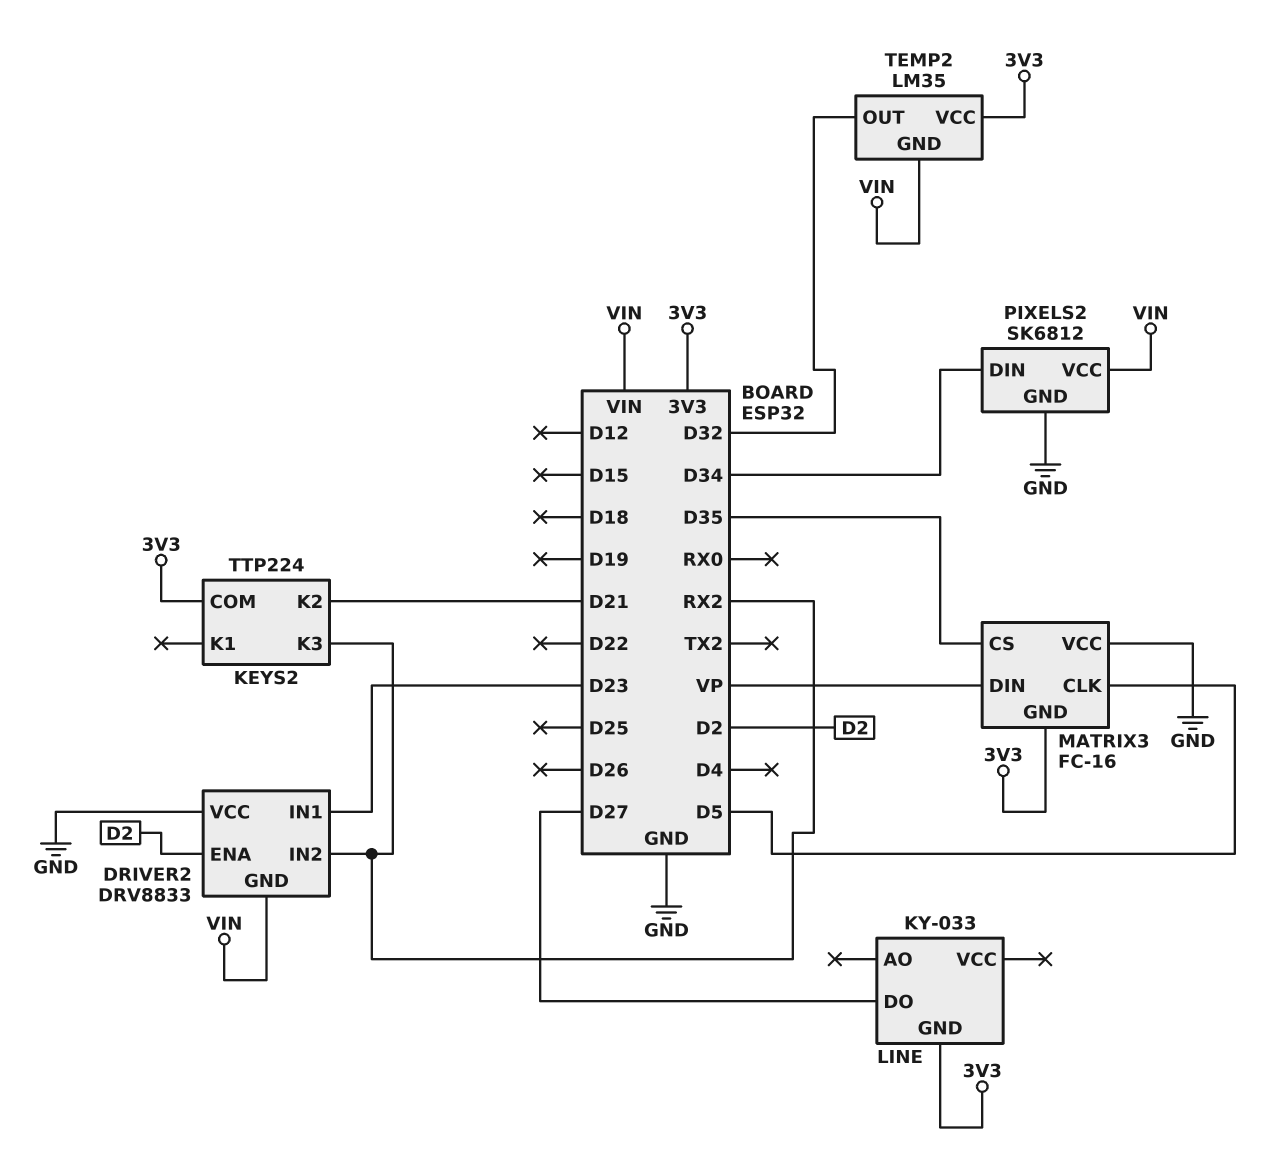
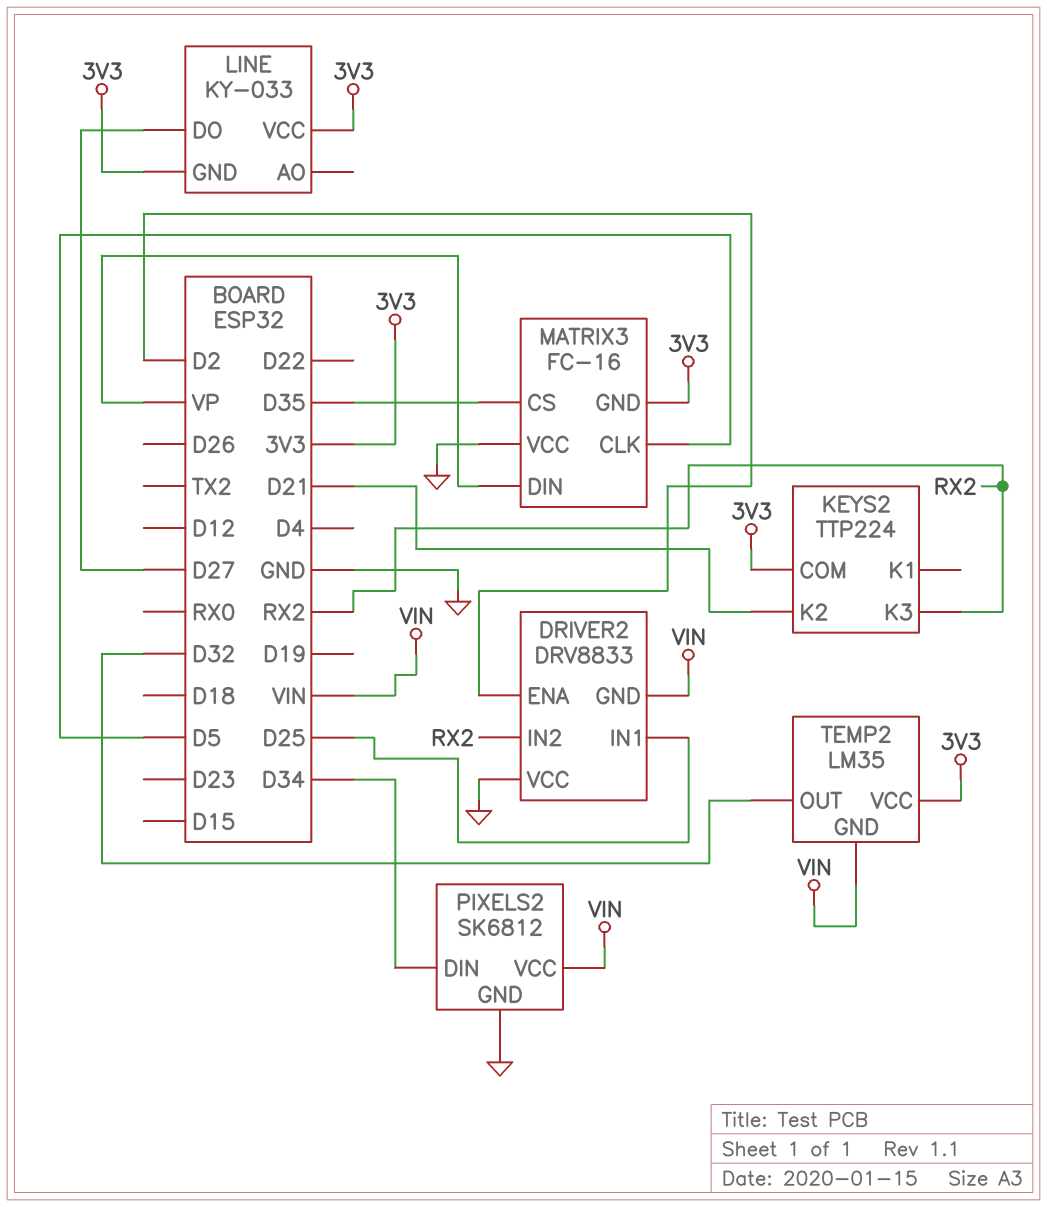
DRIVER2 pin IN1: D23 -> D25
LINE pin VCC: none -> 3V3

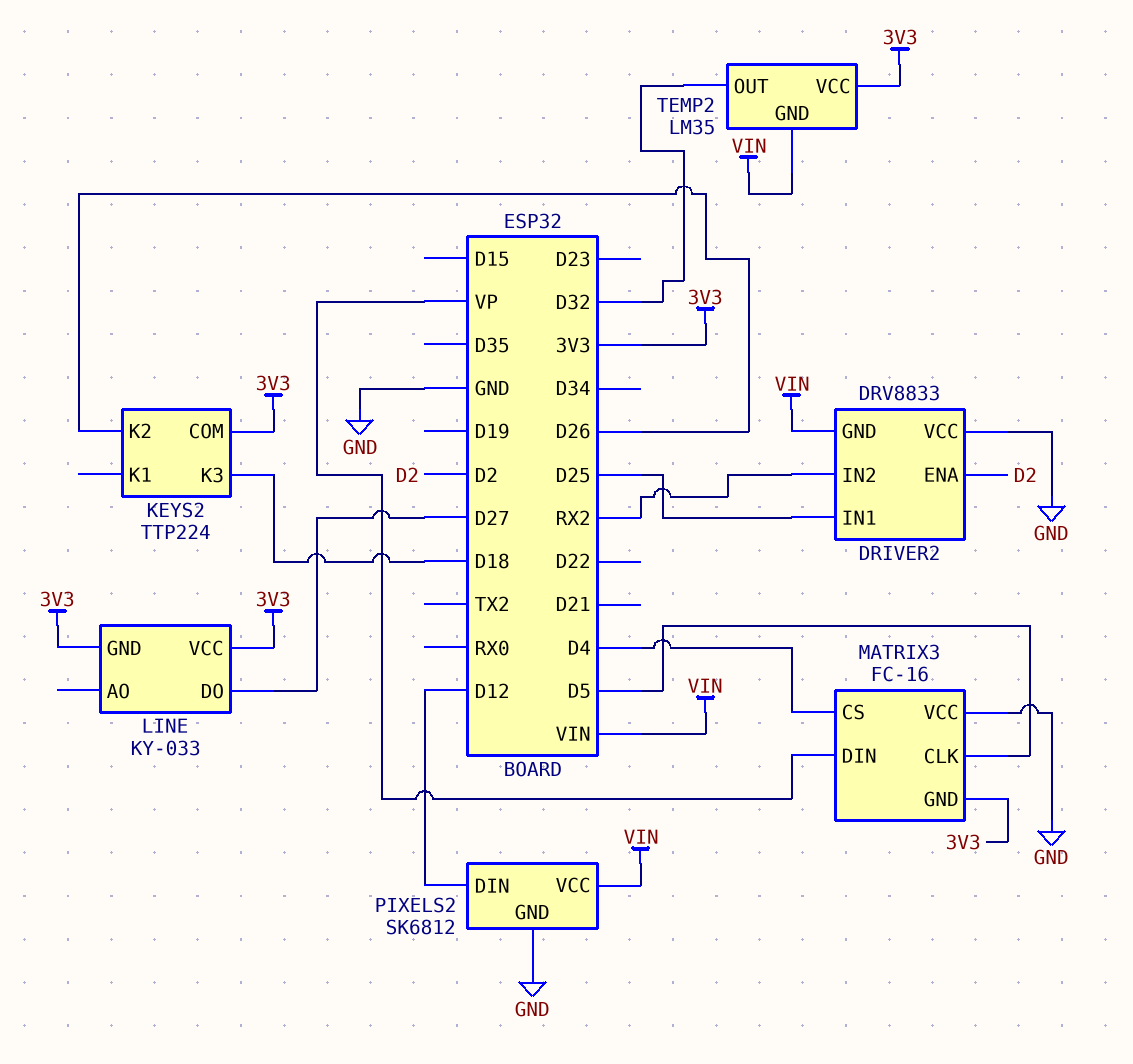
KEYS2 pin K2: D21 -> D26
KEYS2 pin K3: RX2 -> D18
MATRIX3 pin CS: D35 -> D4
PIXELS2 pin DIN: D34 -> D12

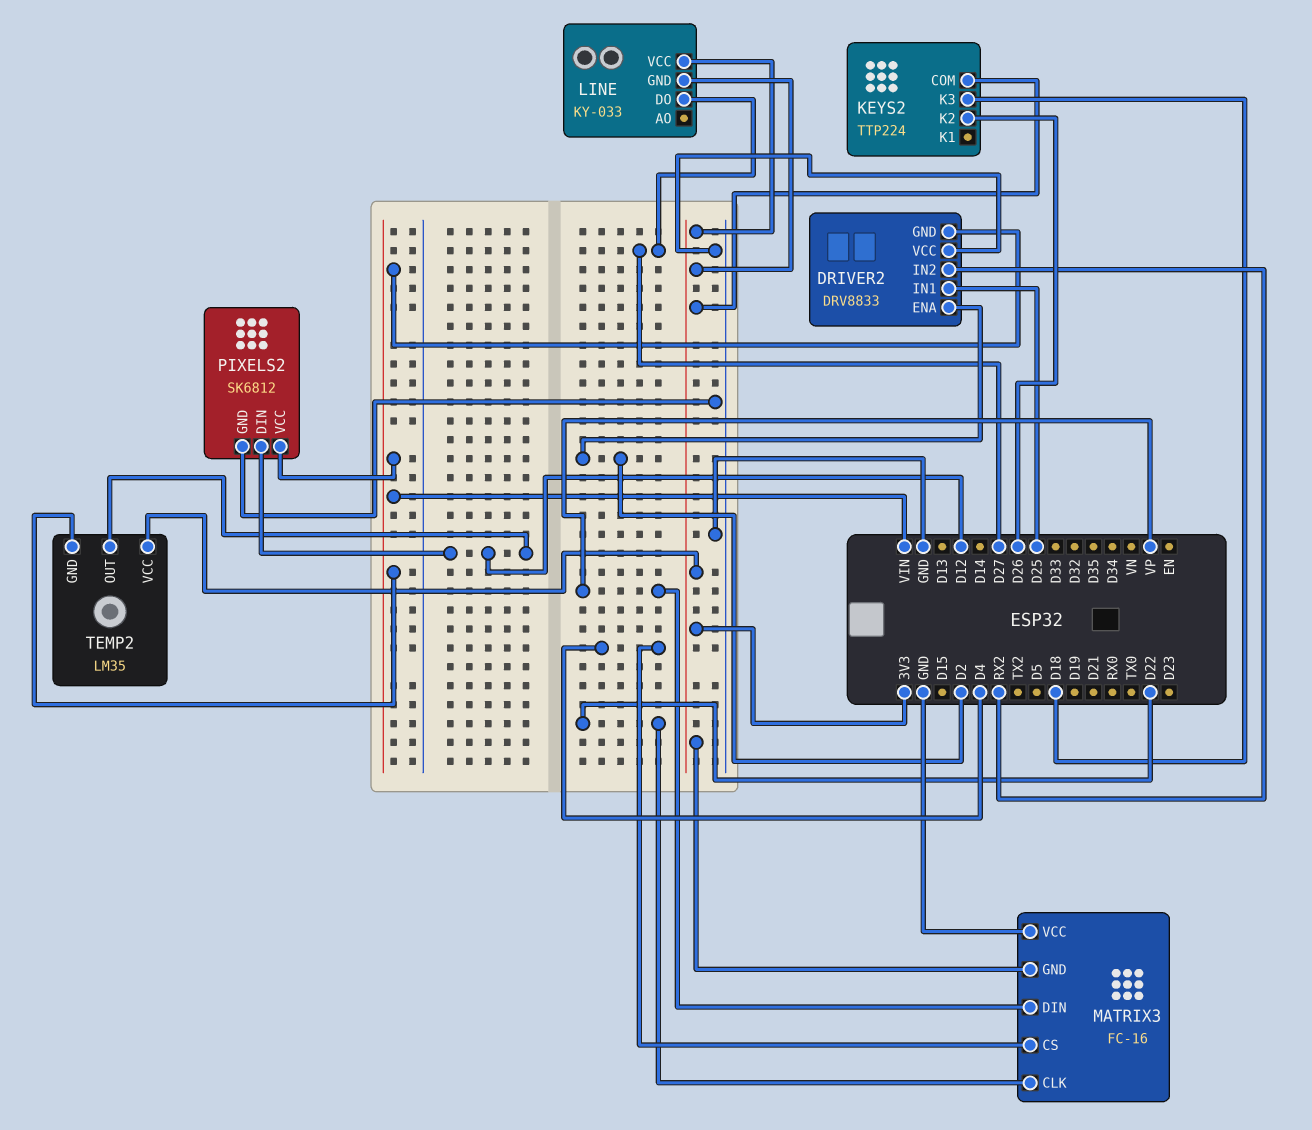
MATRIX3 pin CLK: D5 -> D22
TEMP2 pin OUT: D32 -> D12

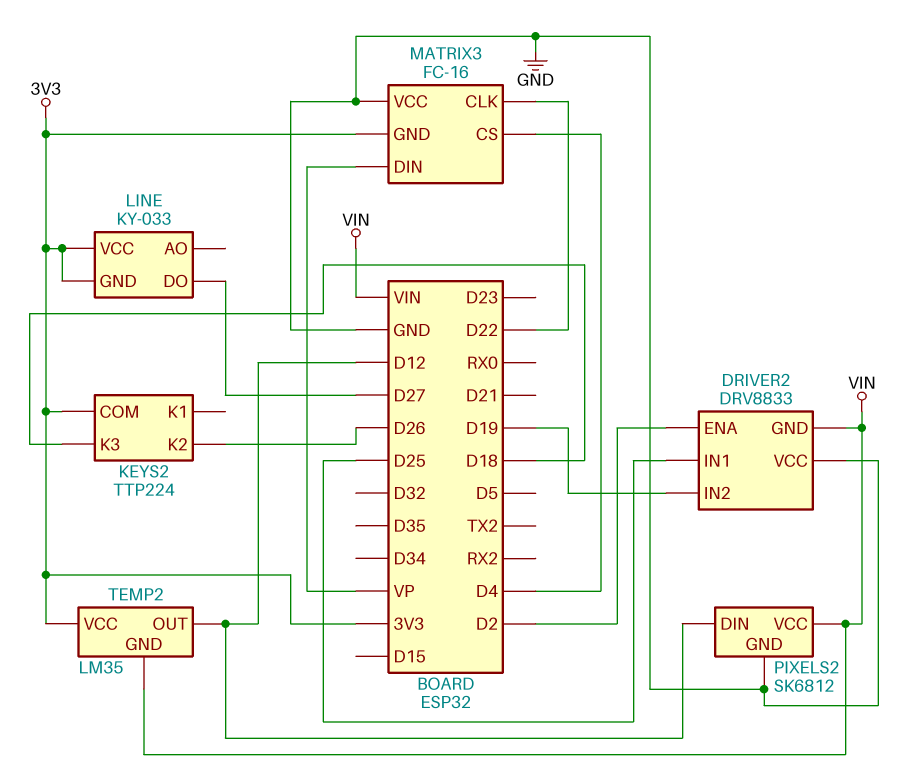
DRIVER2 pin IN2: RX2 -> D19

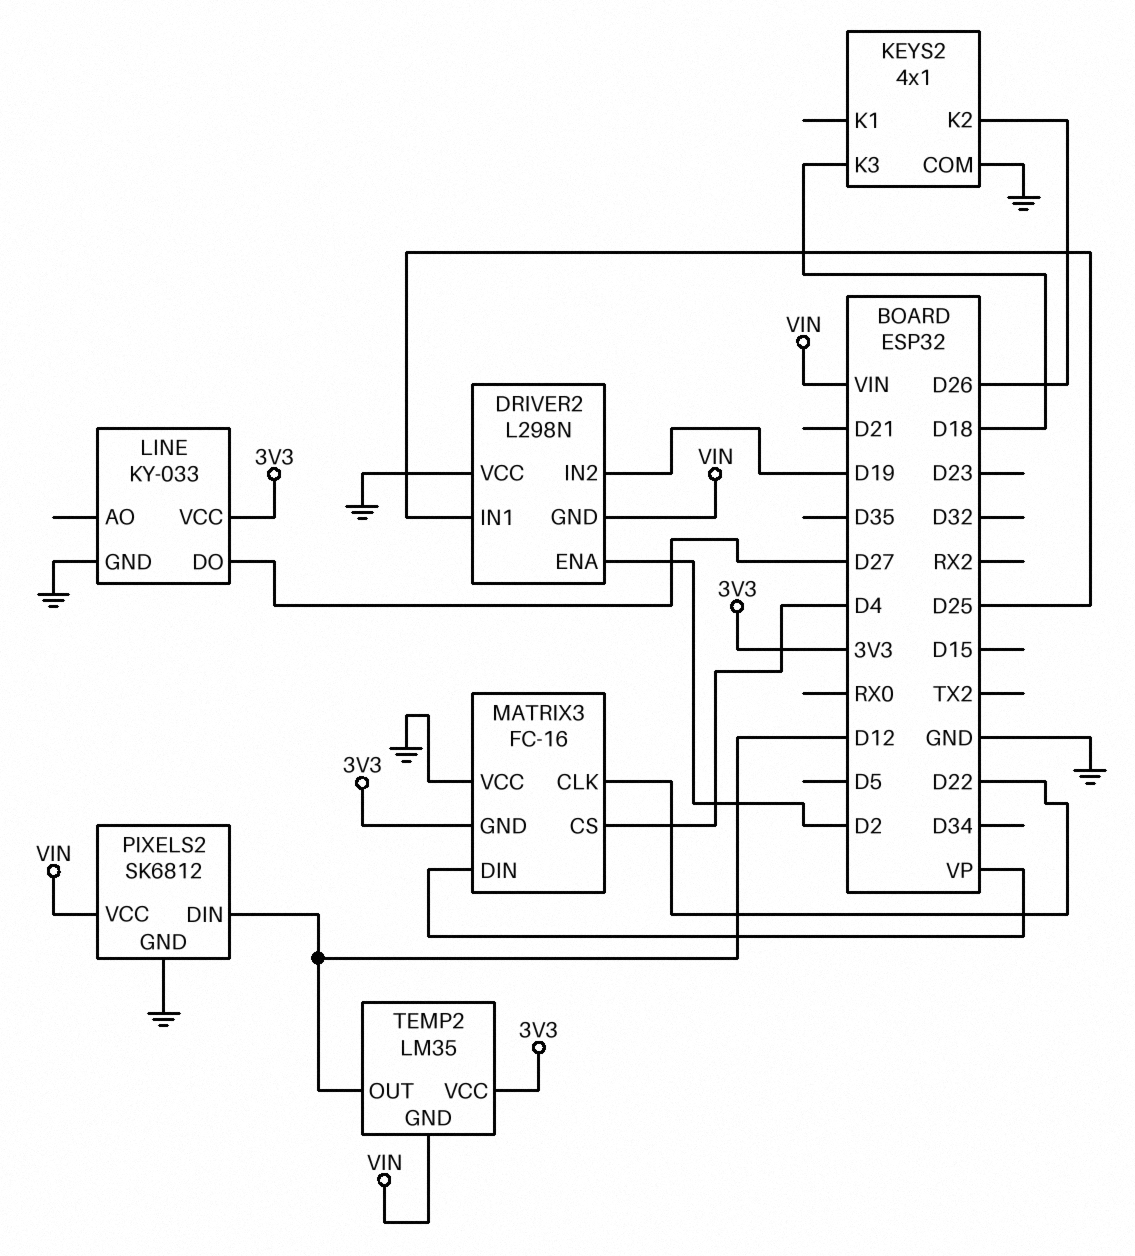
DRIVER2: DRV8833 -> L298N
KEYS2: TTP224 -> 4x1
KEYS2 pin COM: 3V3 -> GND
LINE pin GND: 3V3 -> GND

